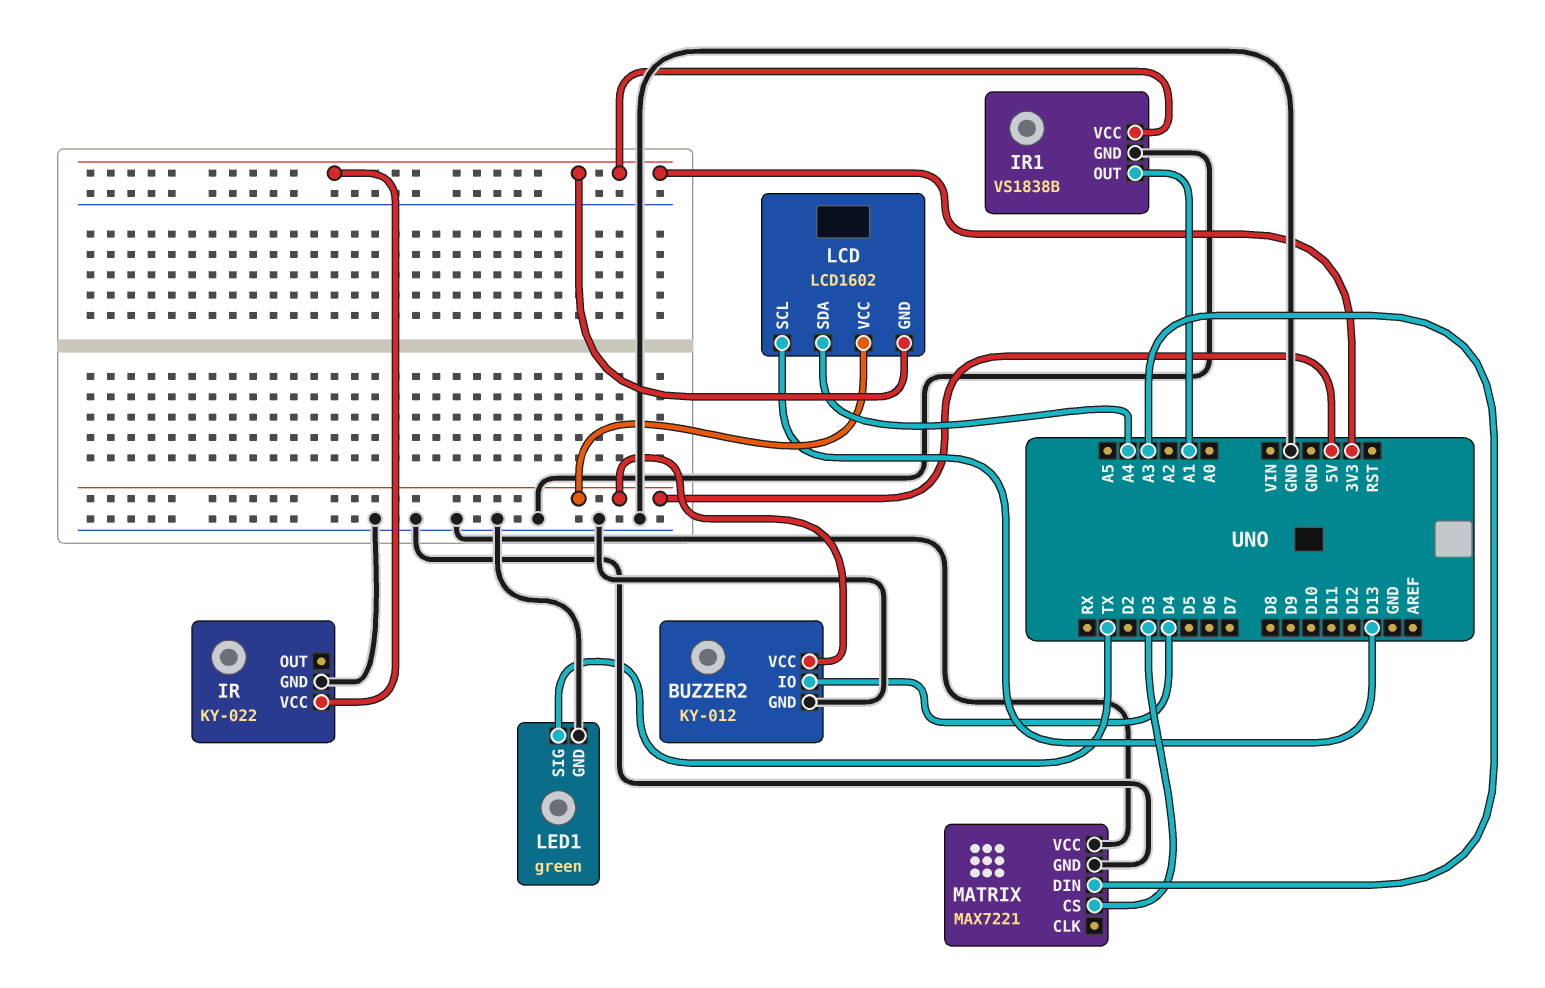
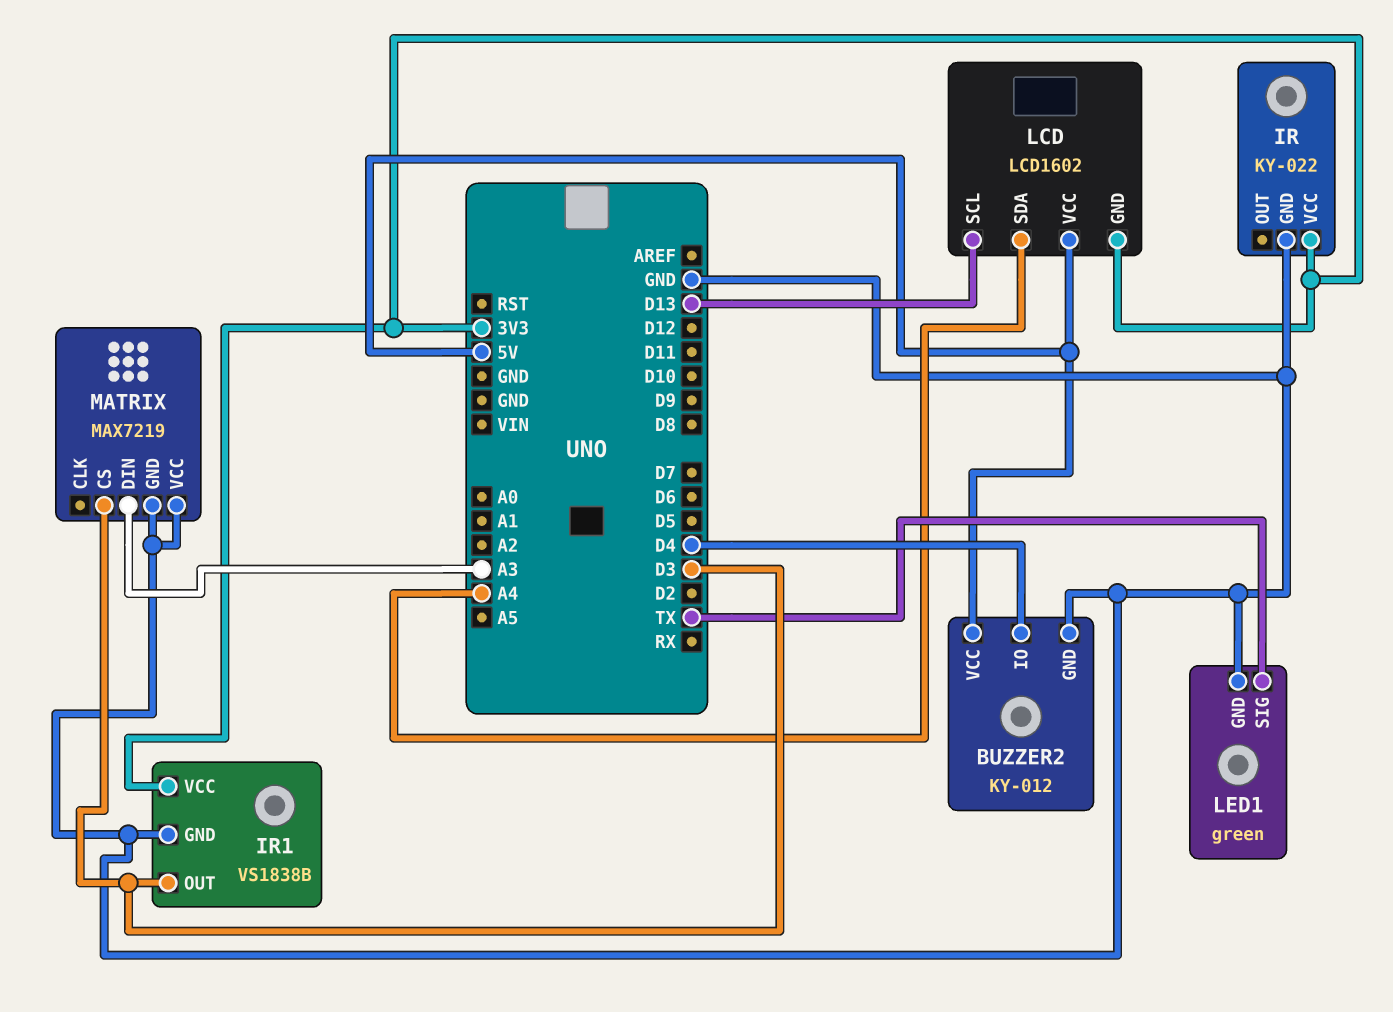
IR1 pin OUT: A1 -> D3
MATRIX: MAX7221 -> MAX7219

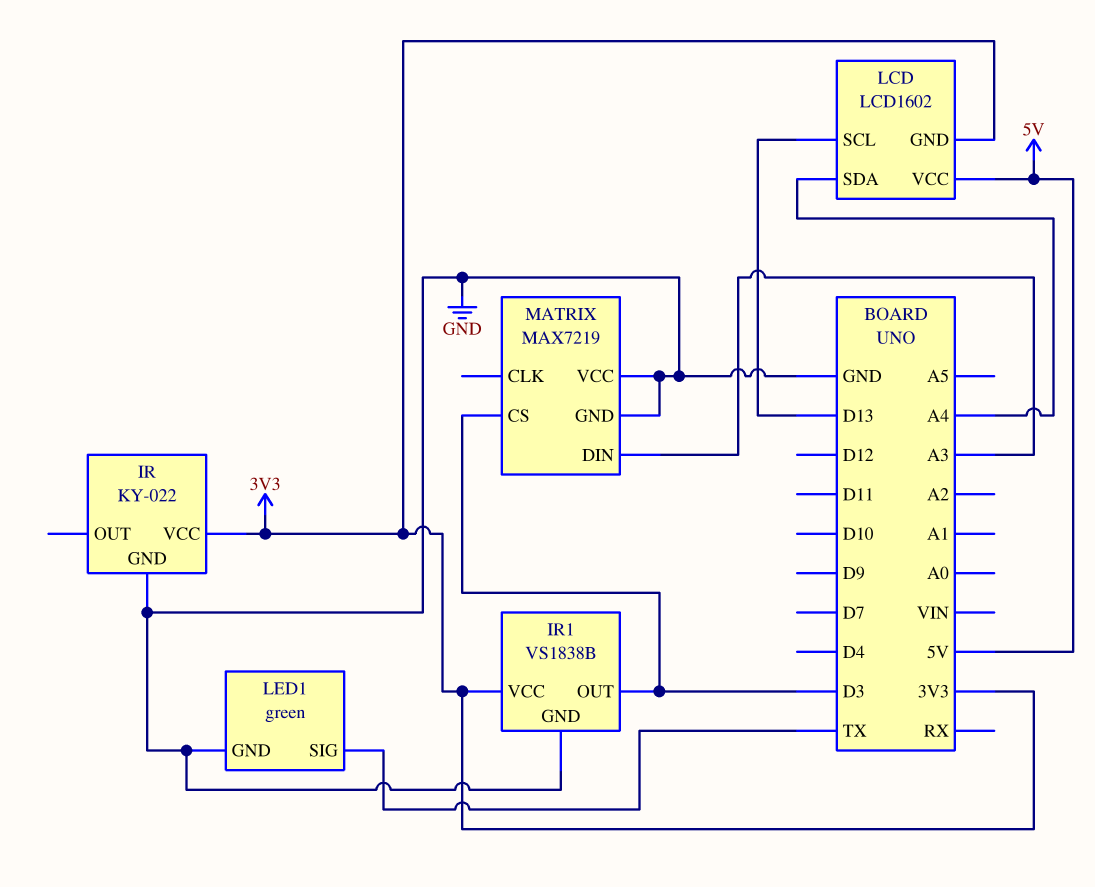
BUZZER2: KY-012 -> none
BUZZER2 pin GND: GND -> none
BUZZER2 pin IO: D4 -> none
BUZZER2 pin VCC: 5V -> none

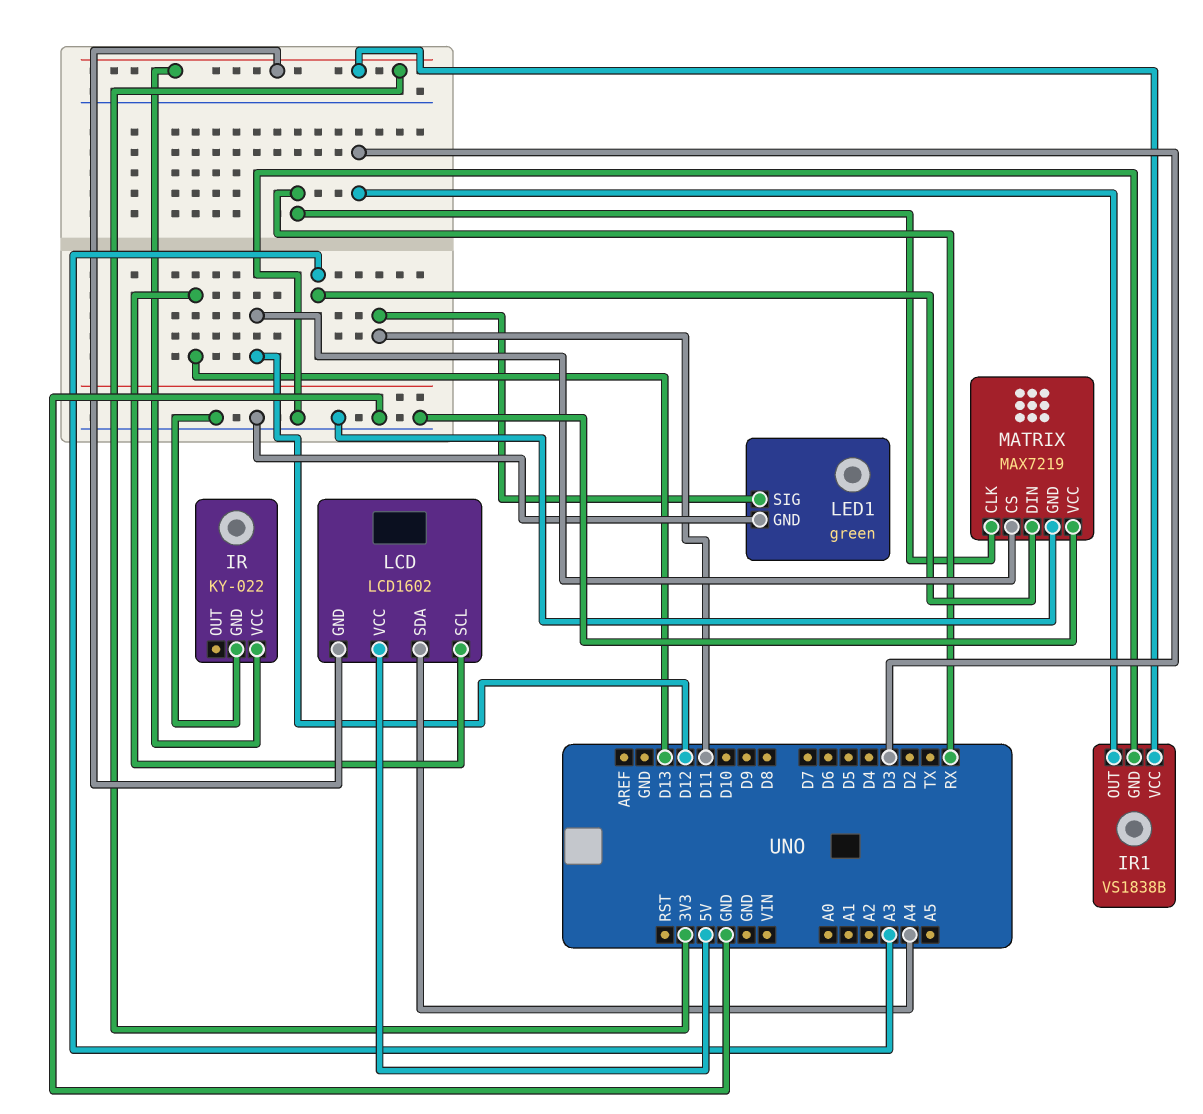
LED1 pin SIG: TX -> D11
MATRIX pin CLK: none -> RX
MATRIX pin CS: D3 -> D12

